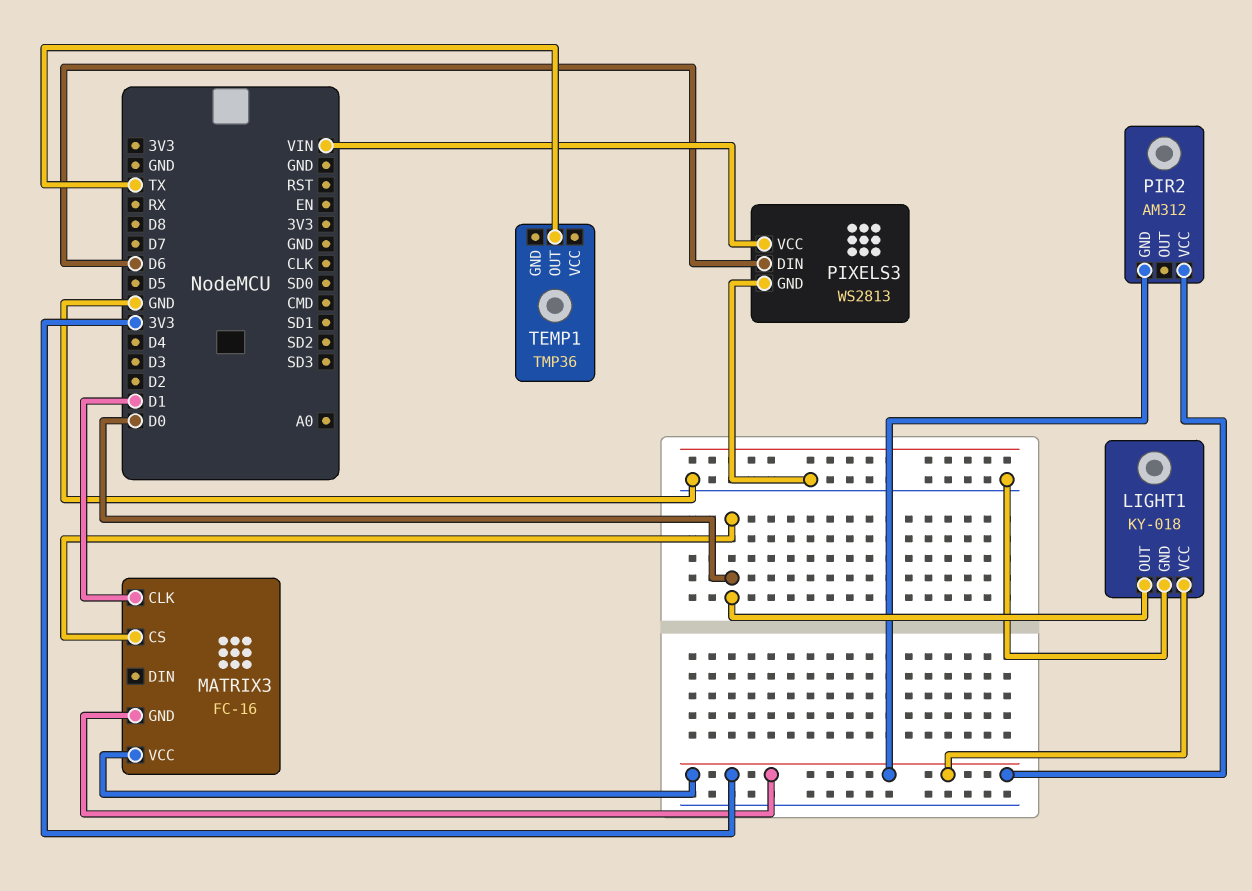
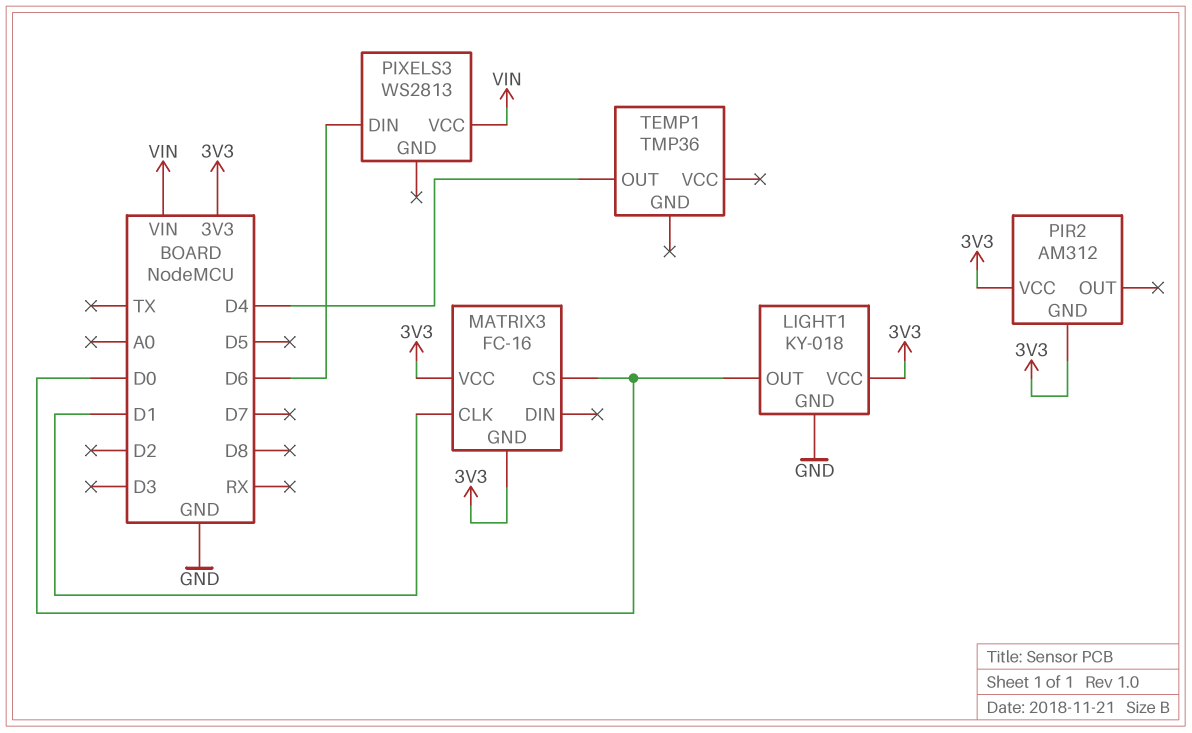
PIXELS3 pin GND: GND -> none
TEMP1 pin OUT: TX -> D4

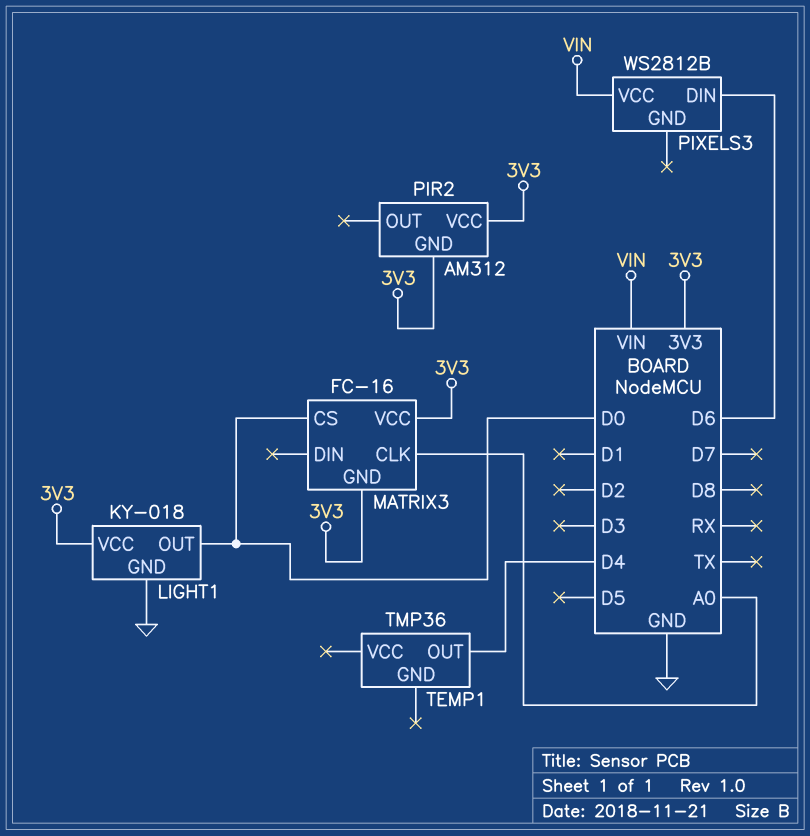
MATRIX3 pin CLK: D1 -> A0
PIXELS3: WS2813 -> WS2812B

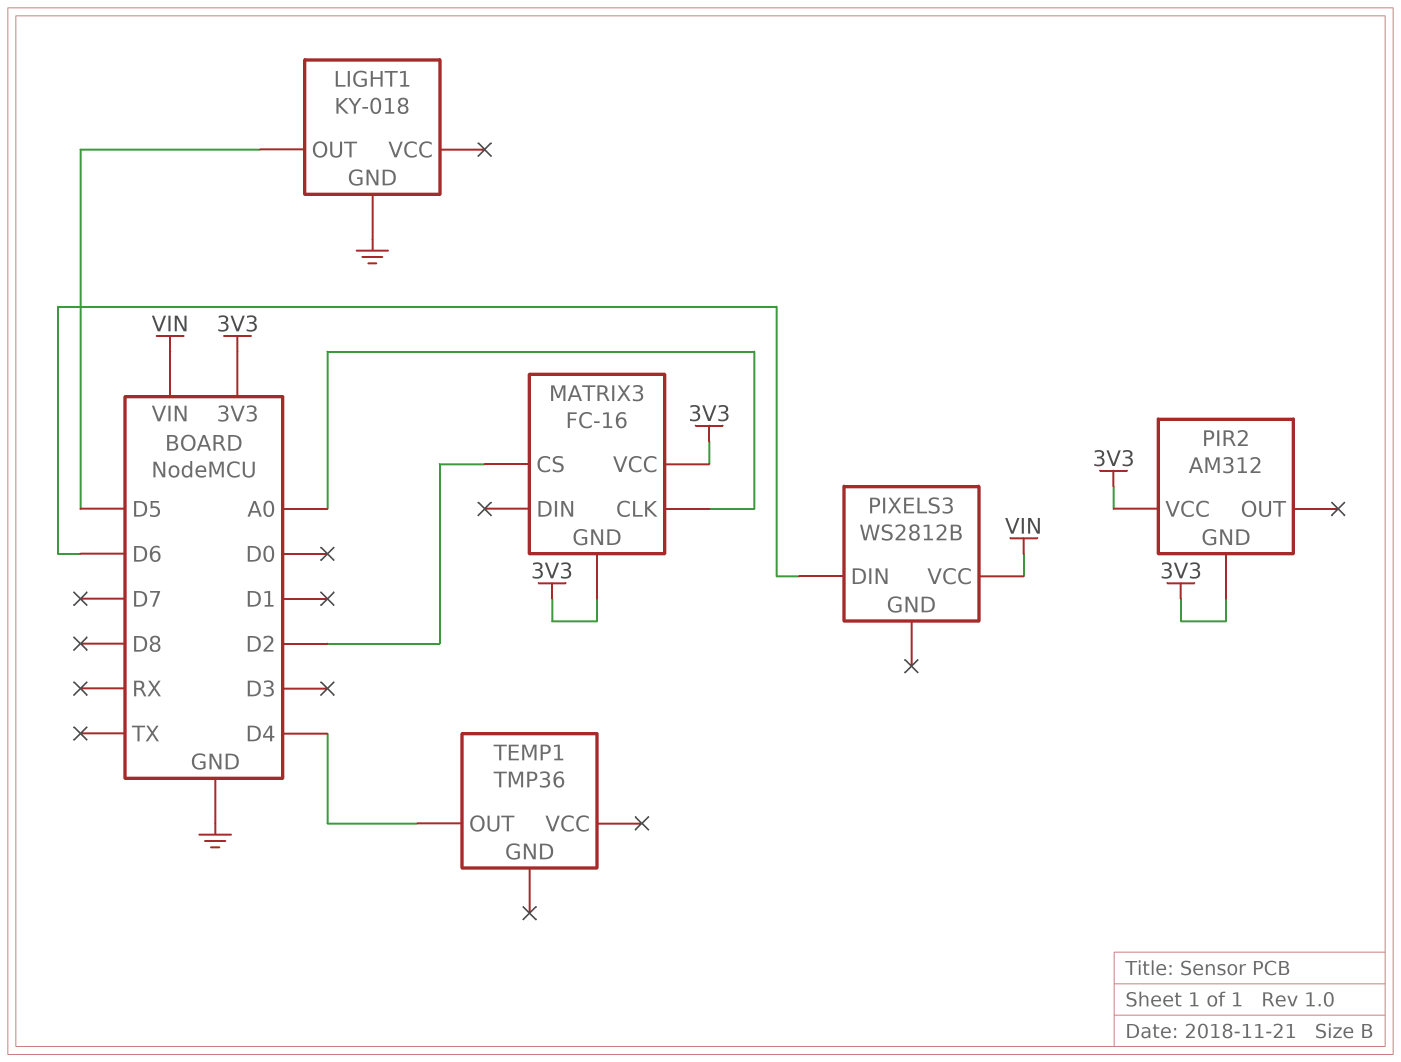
LIGHT1 pin OUT: D0 -> D5
LIGHT1 pin VCC: 3V3 -> none
MATRIX3 pin CS: D0 -> D2

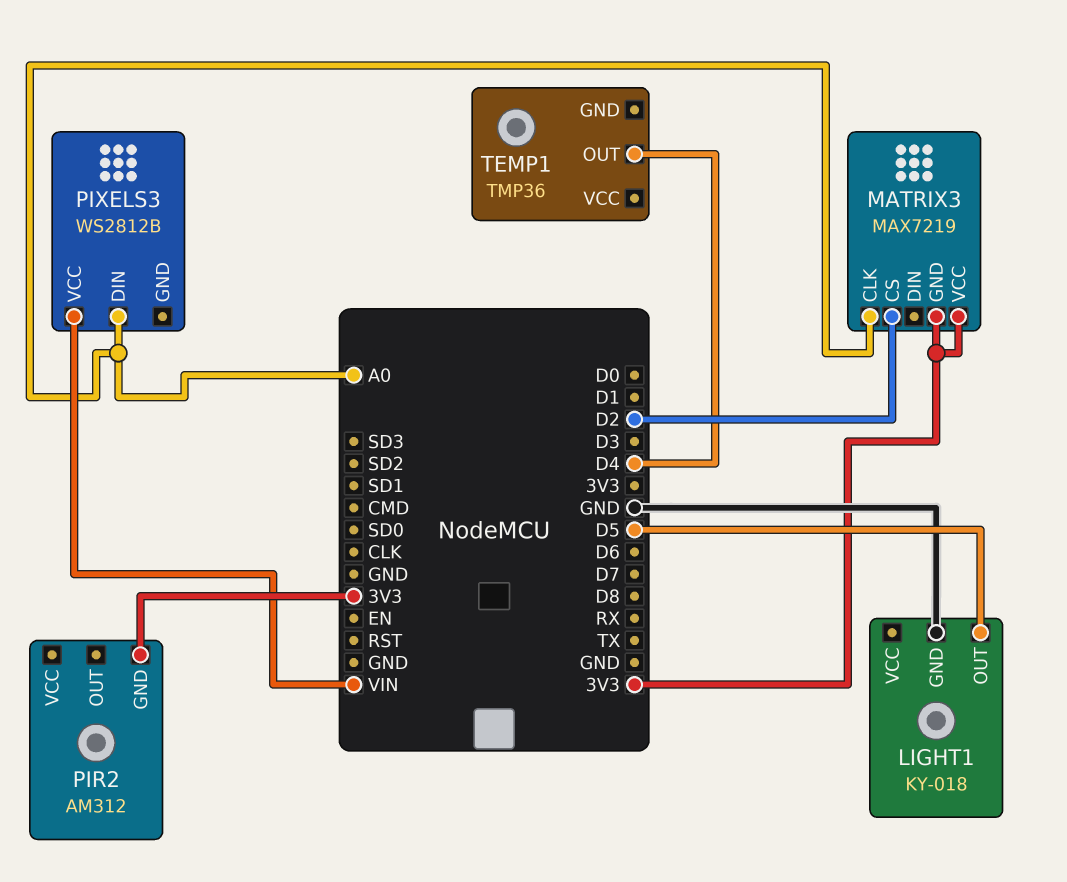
MATRIX3: FC-16 -> MAX7219
PIR2 pin VCC: 3V3 -> none
PIXELS3 pin DIN: D6 -> A0

